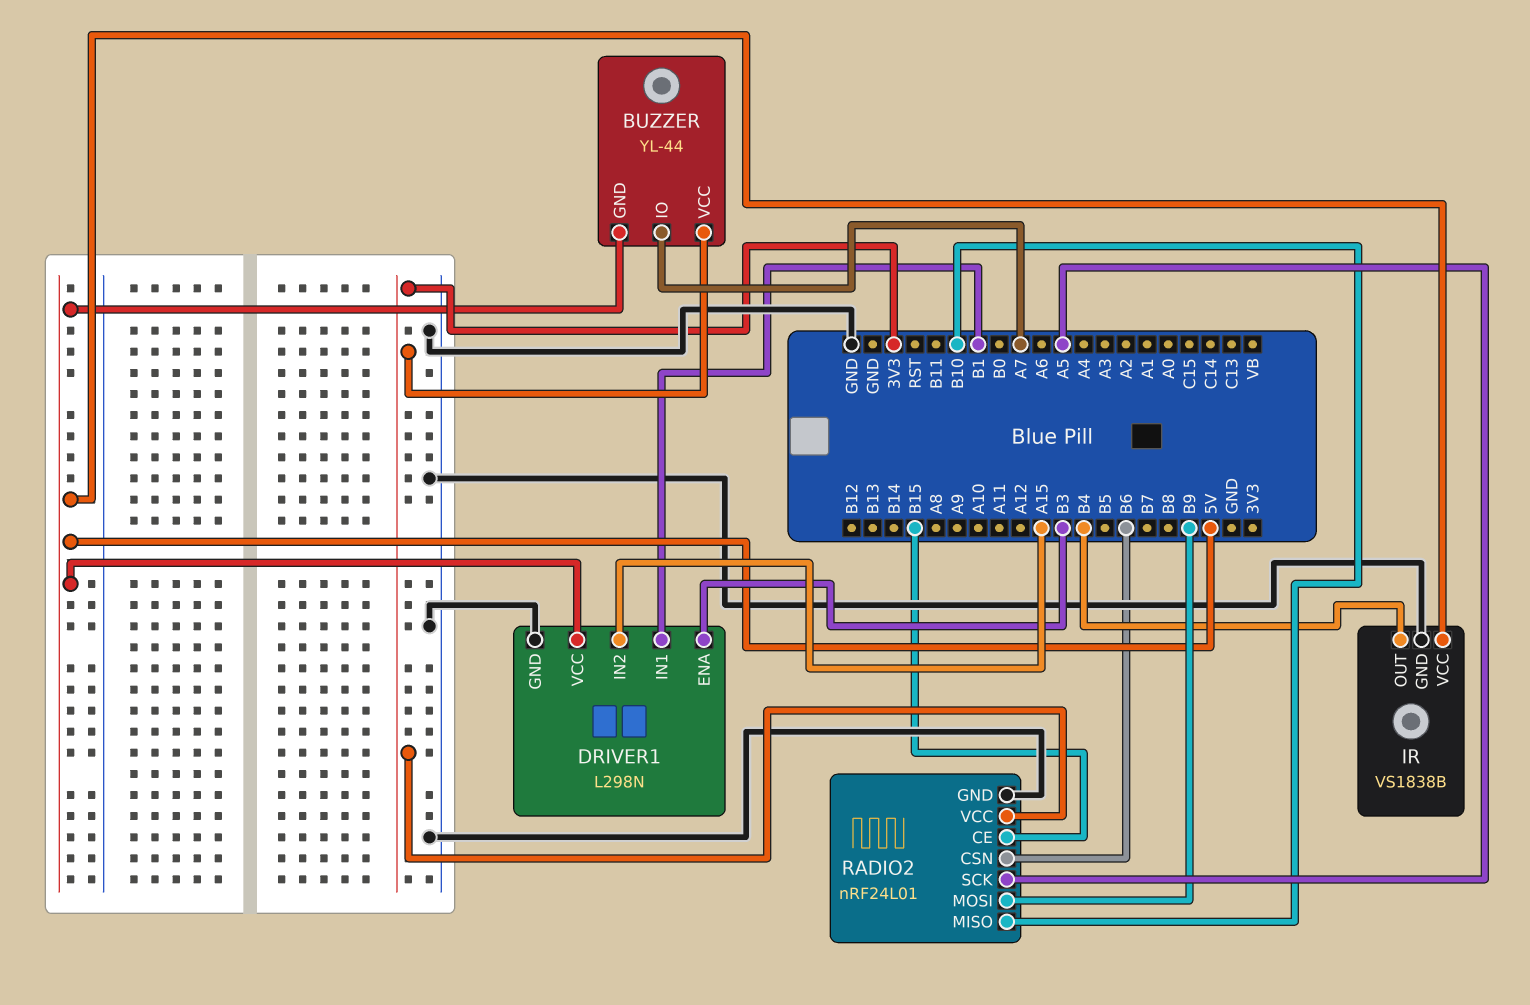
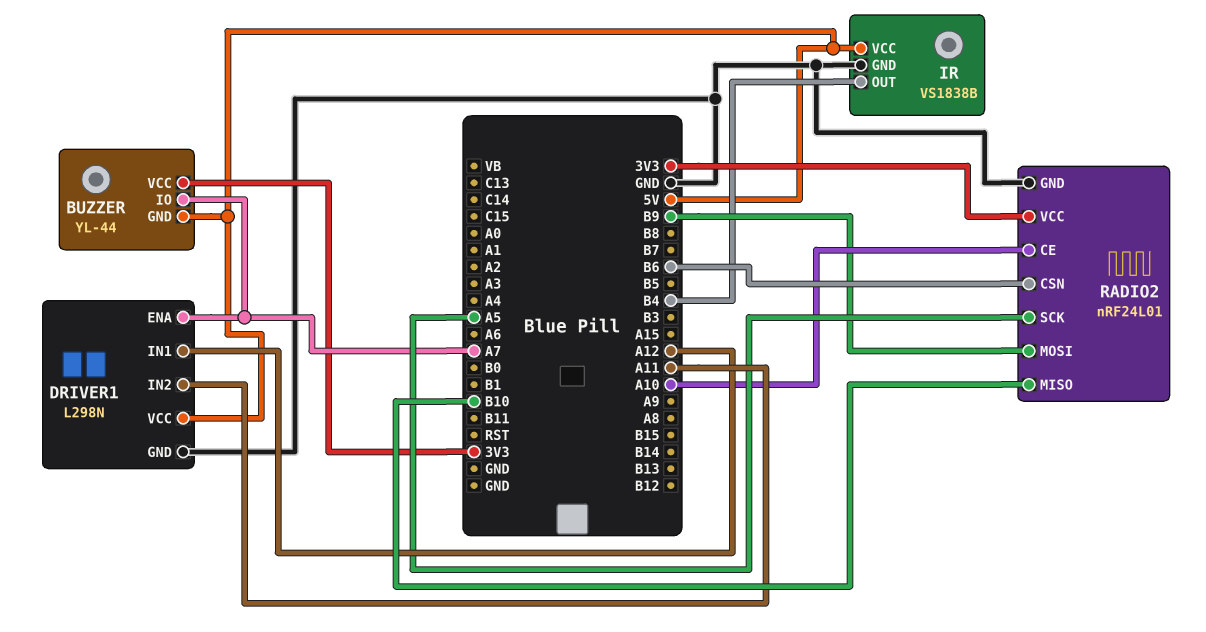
DRIVER1 pin ENA: B3 -> A7
DRIVER1 pin IN1: B1 -> A12
DRIVER1 pin IN2: A15 -> A11
RADIO2 pin CE: B15 -> A10

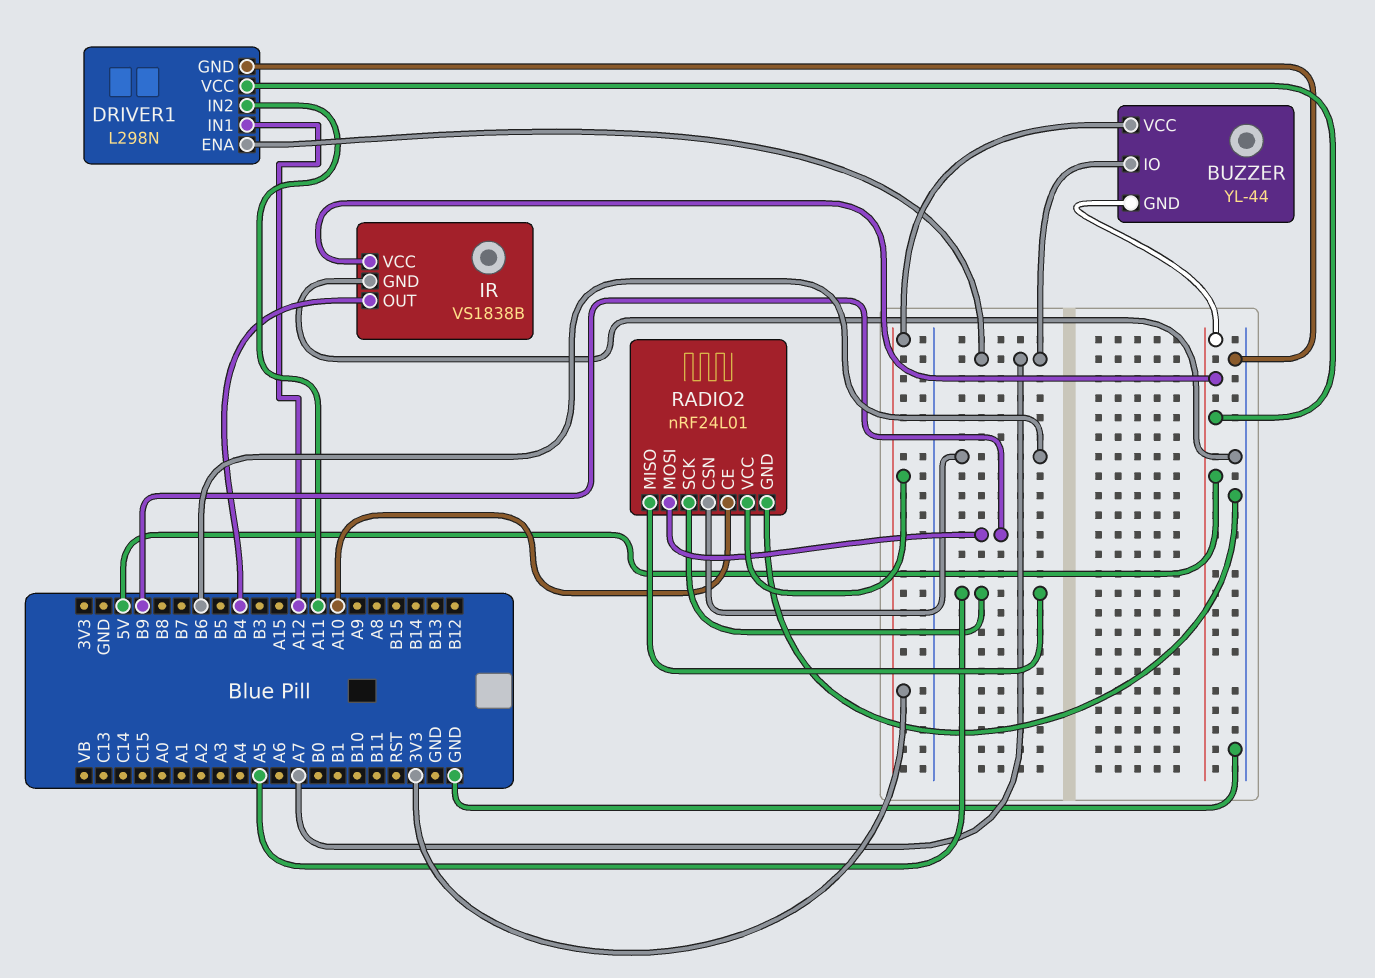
RADIO2 pin MISO: B10 -> A5

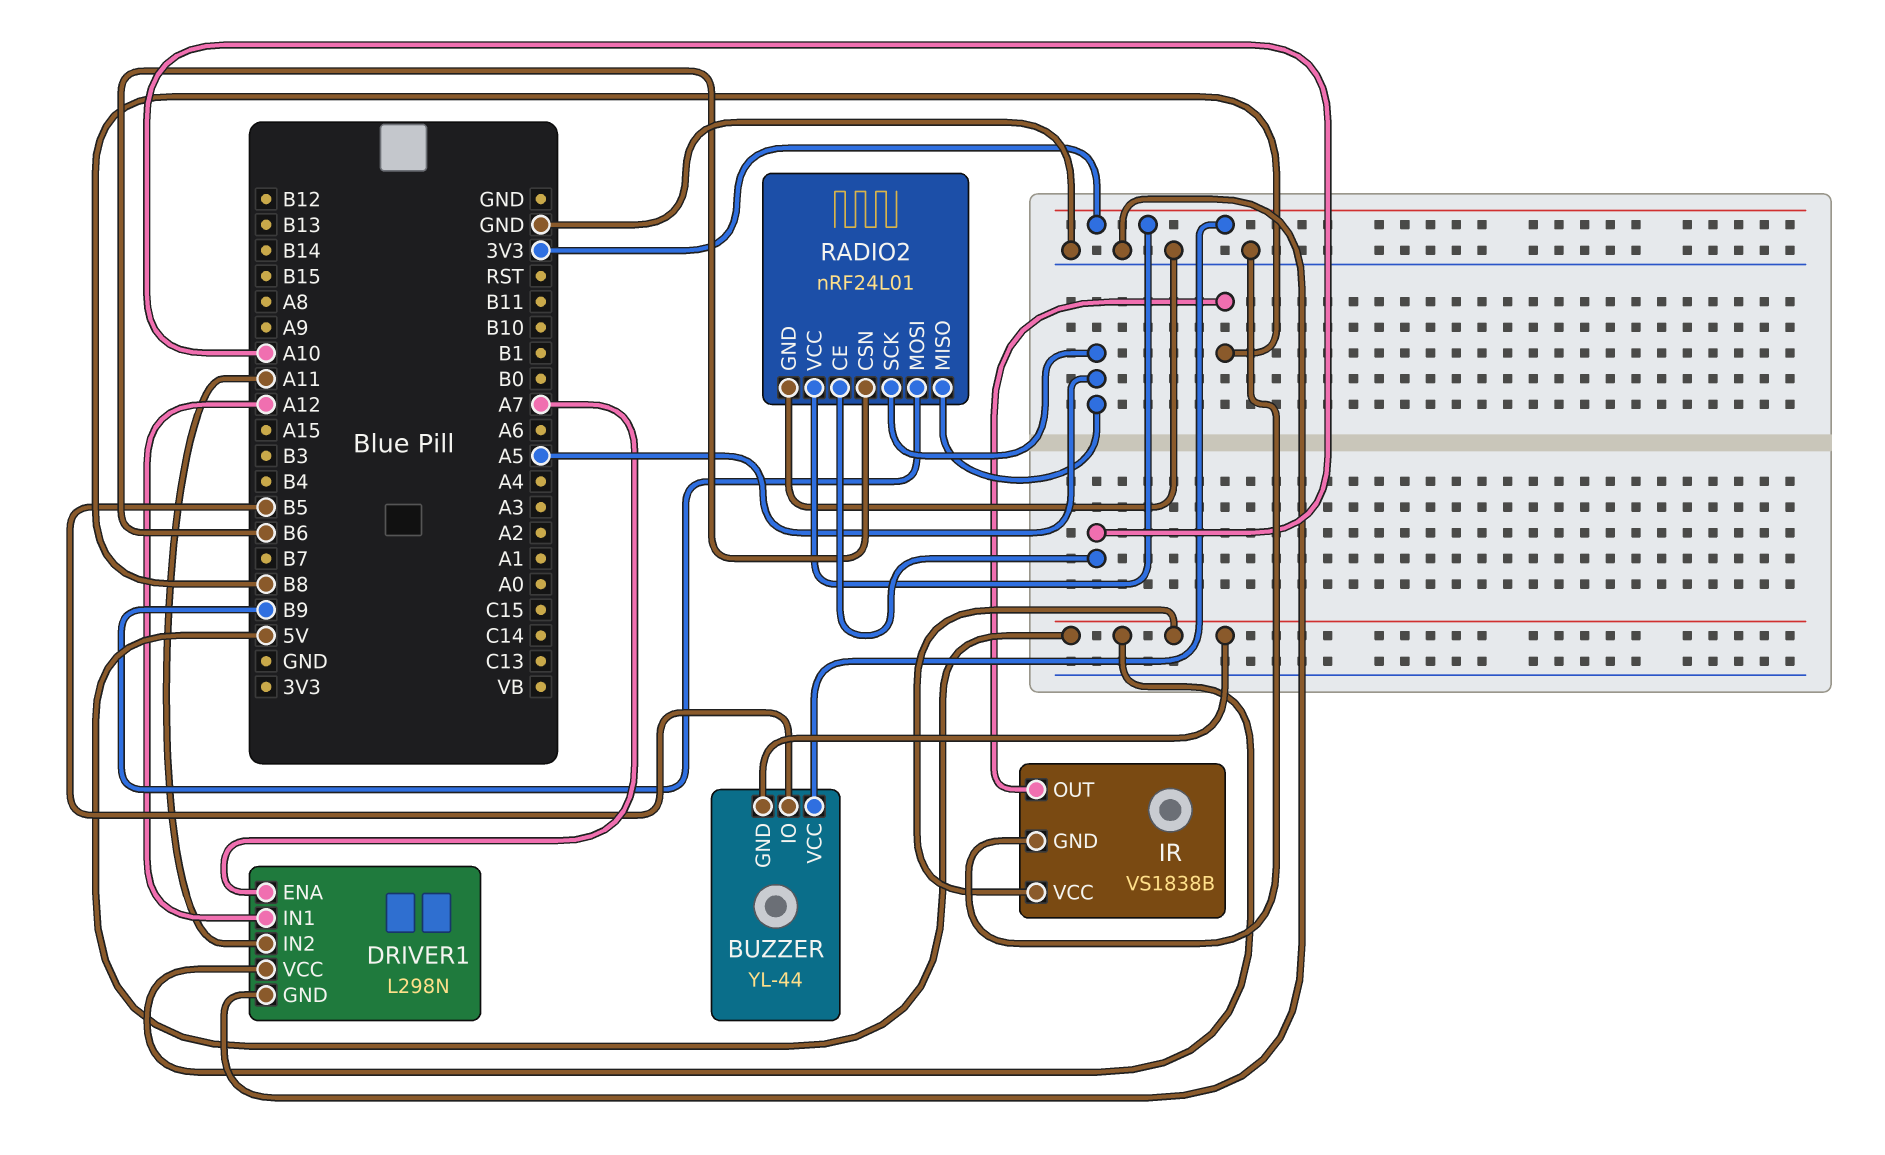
BUZZER pin IO: A7 -> B5
IR pin OUT: B4 -> B8

